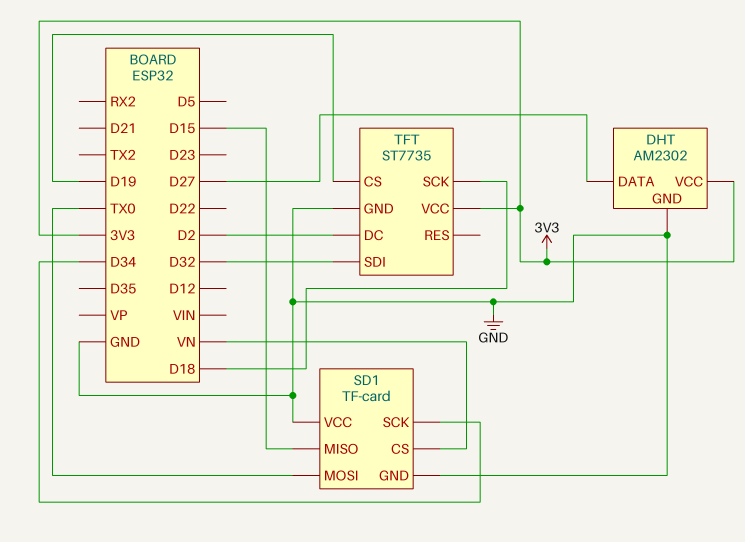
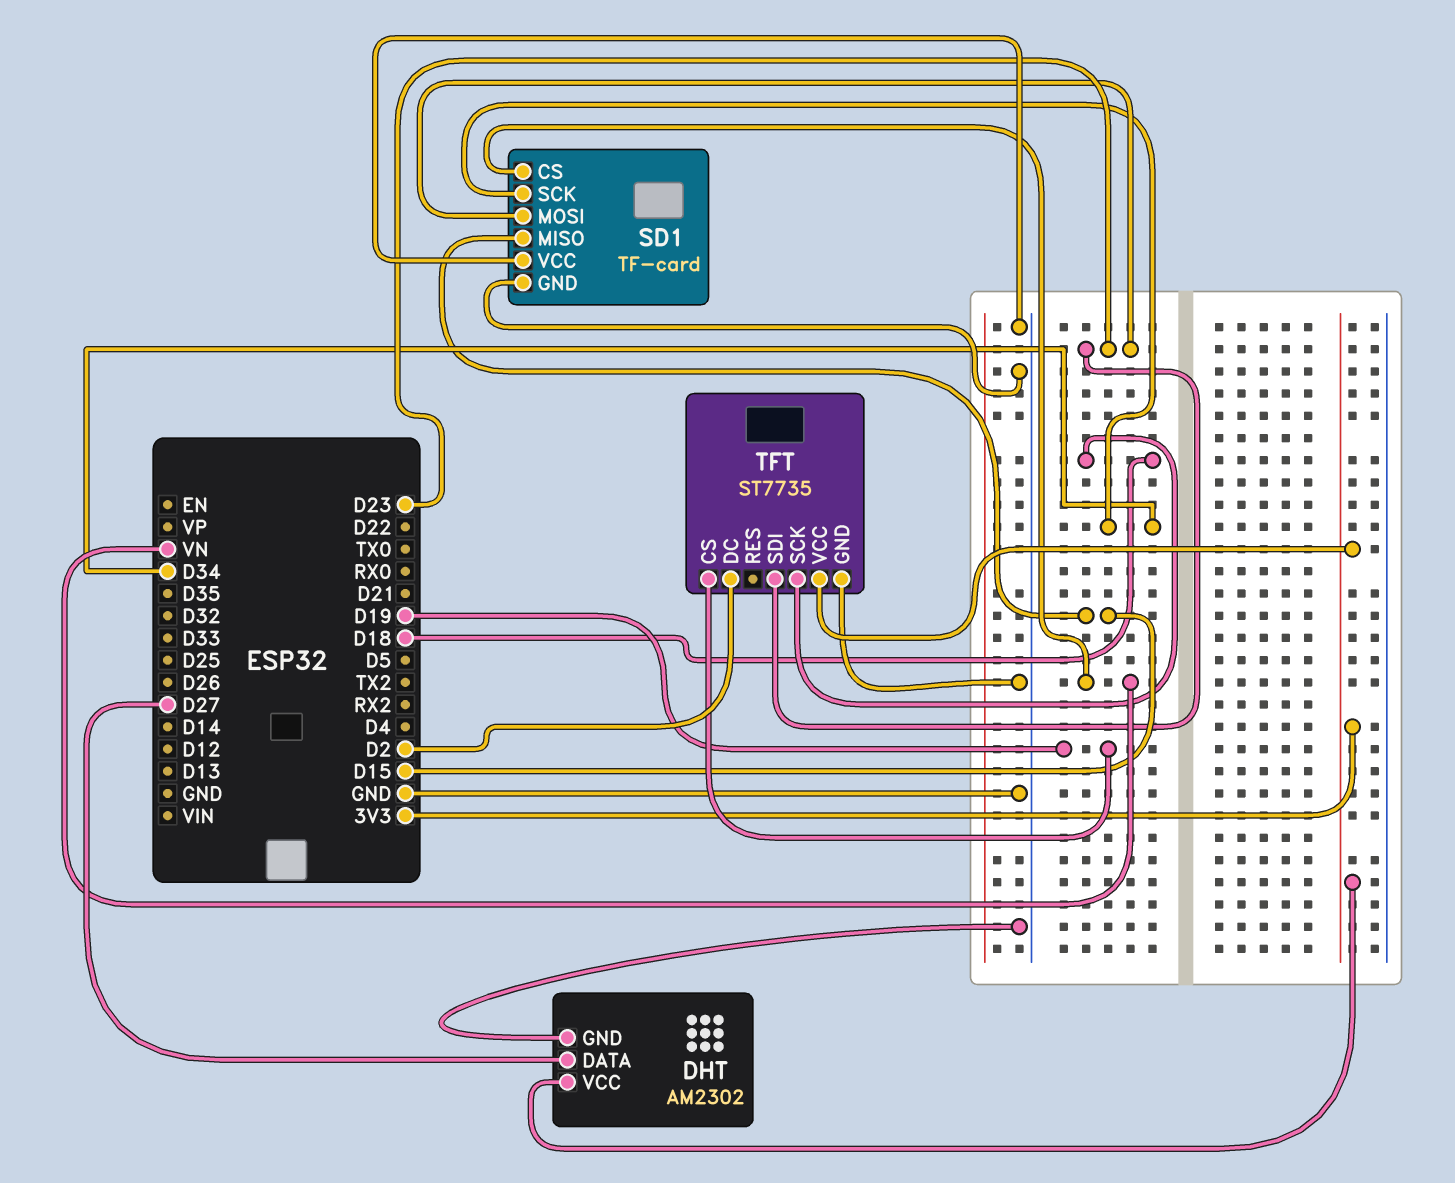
SD1 pin MOSI: TX0 -> D23
TFT pin SDI: D32 -> D23

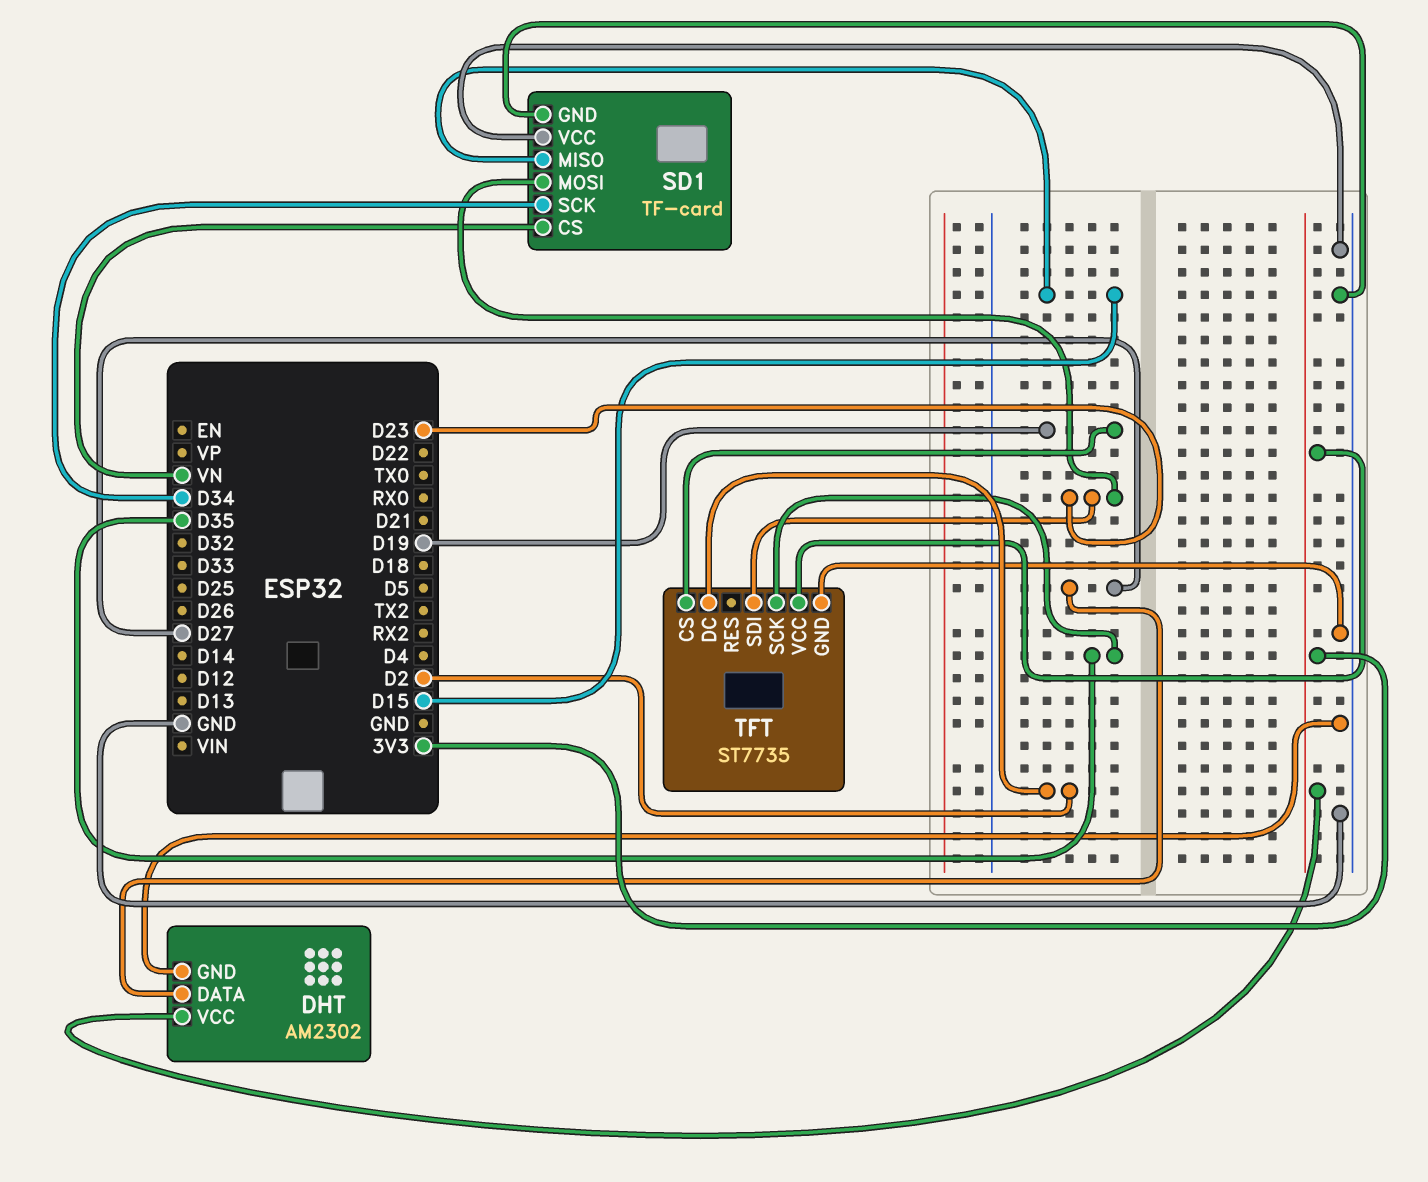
TFT pin SCK: D18 -> D35

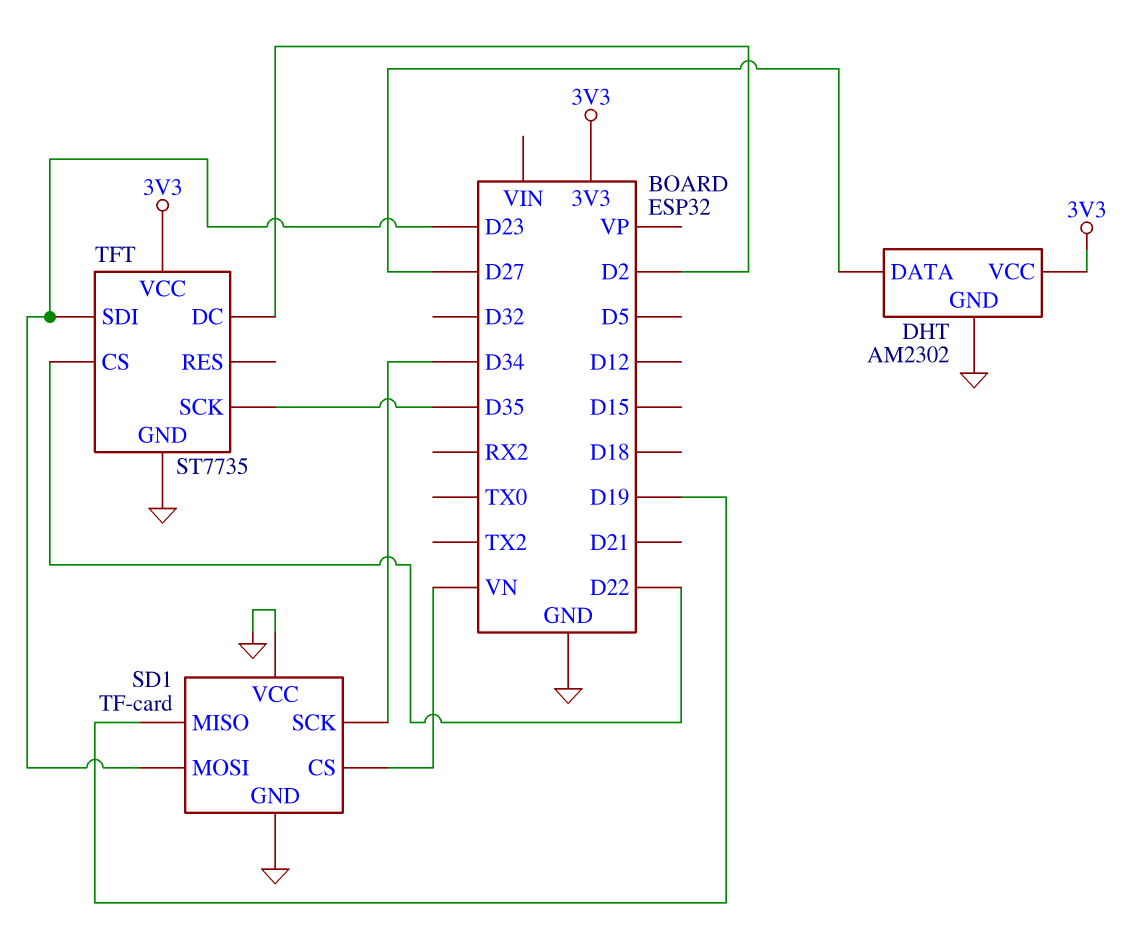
SD1 pin MISO: D15 -> D19
TFT pin CS: D19 -> D22

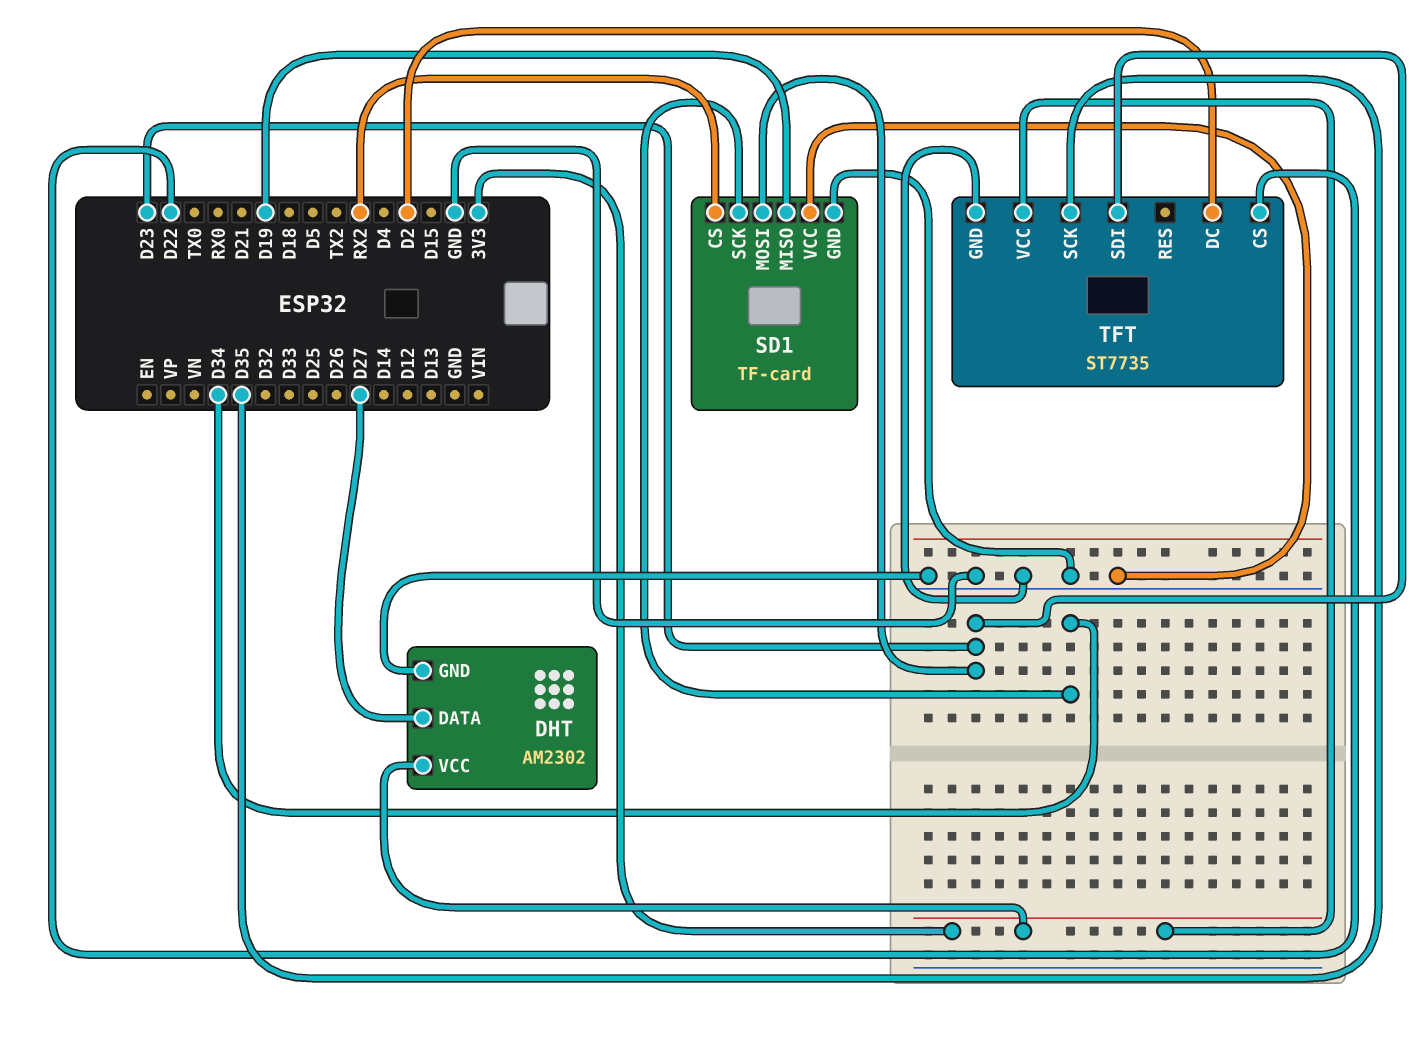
SD1 pin CS: VN -> RX2

